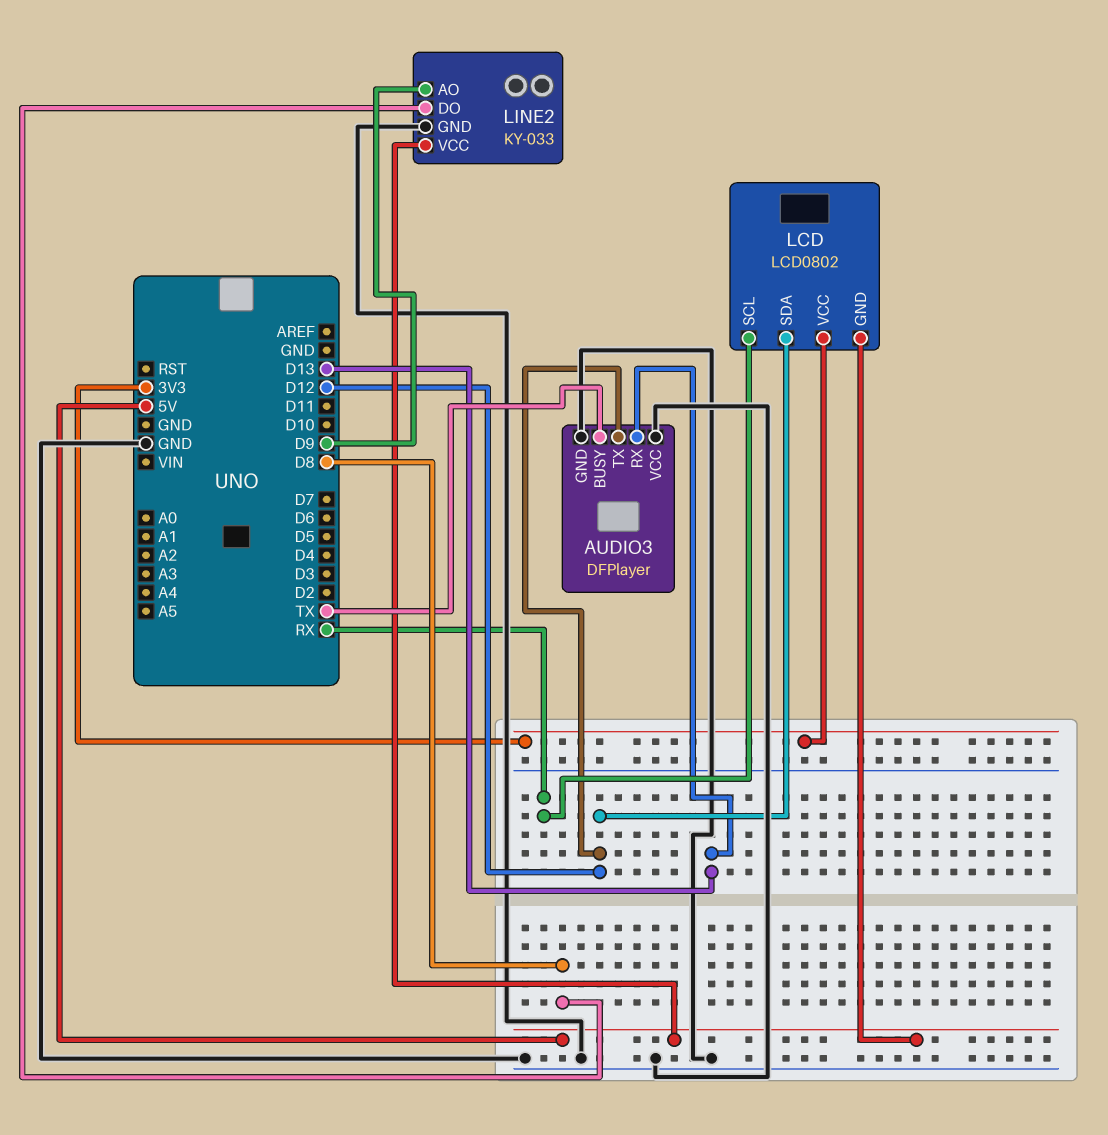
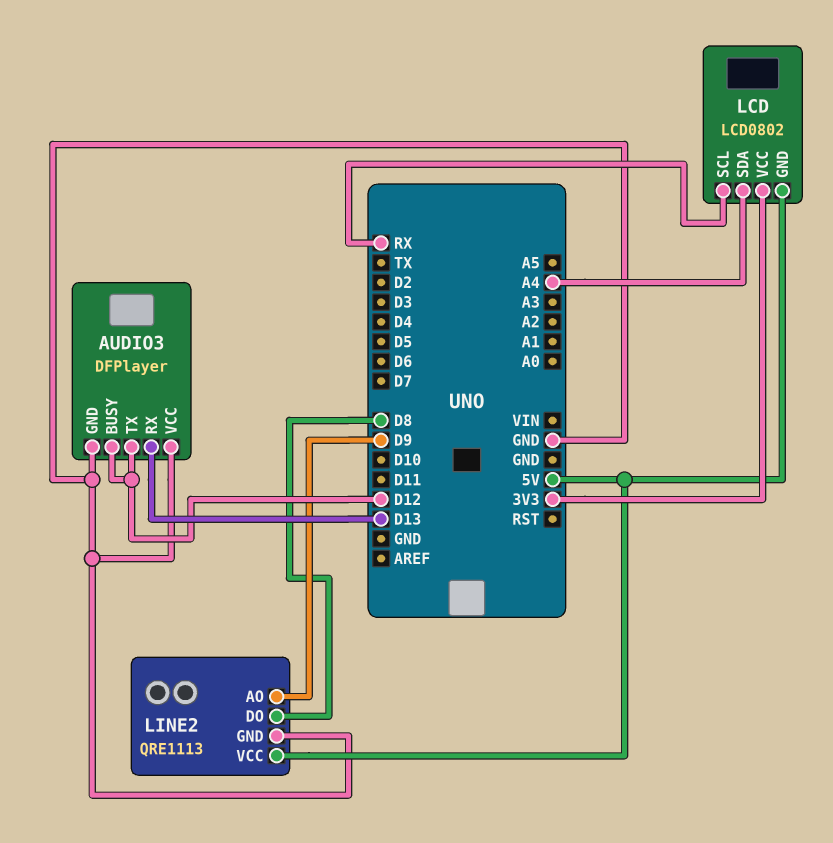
AUDIO3 pin BUSY: TX -> D12
LCD pin SDA: D12 -> A4
LINE2: KY-033 -> QRE1113

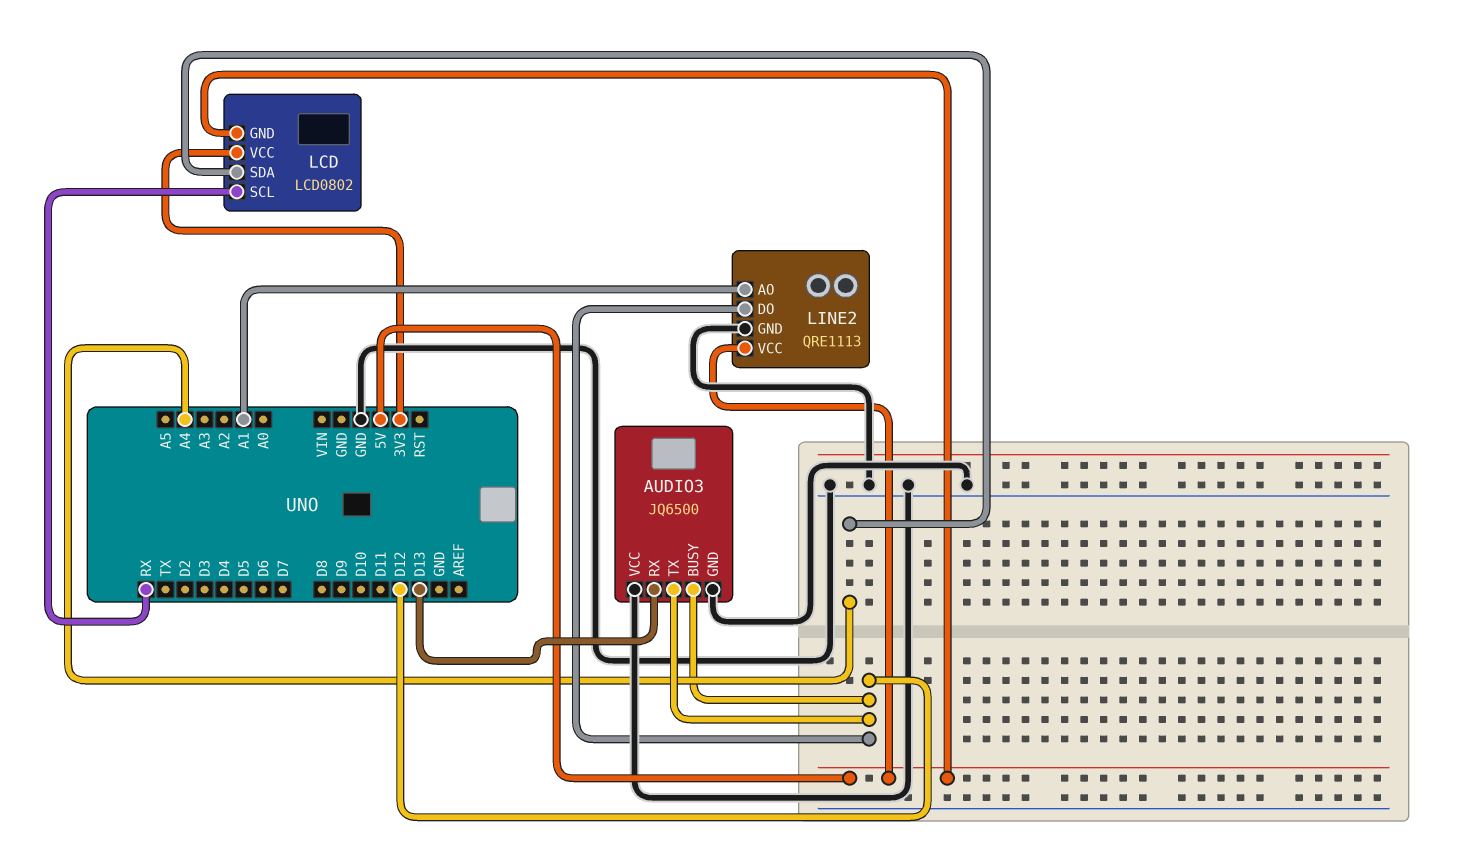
AUDIO3: DFPlayer -> JQ6500
LINE2 pin AO: D9 -> A1
LINE2 pin DO: D8 -> D12

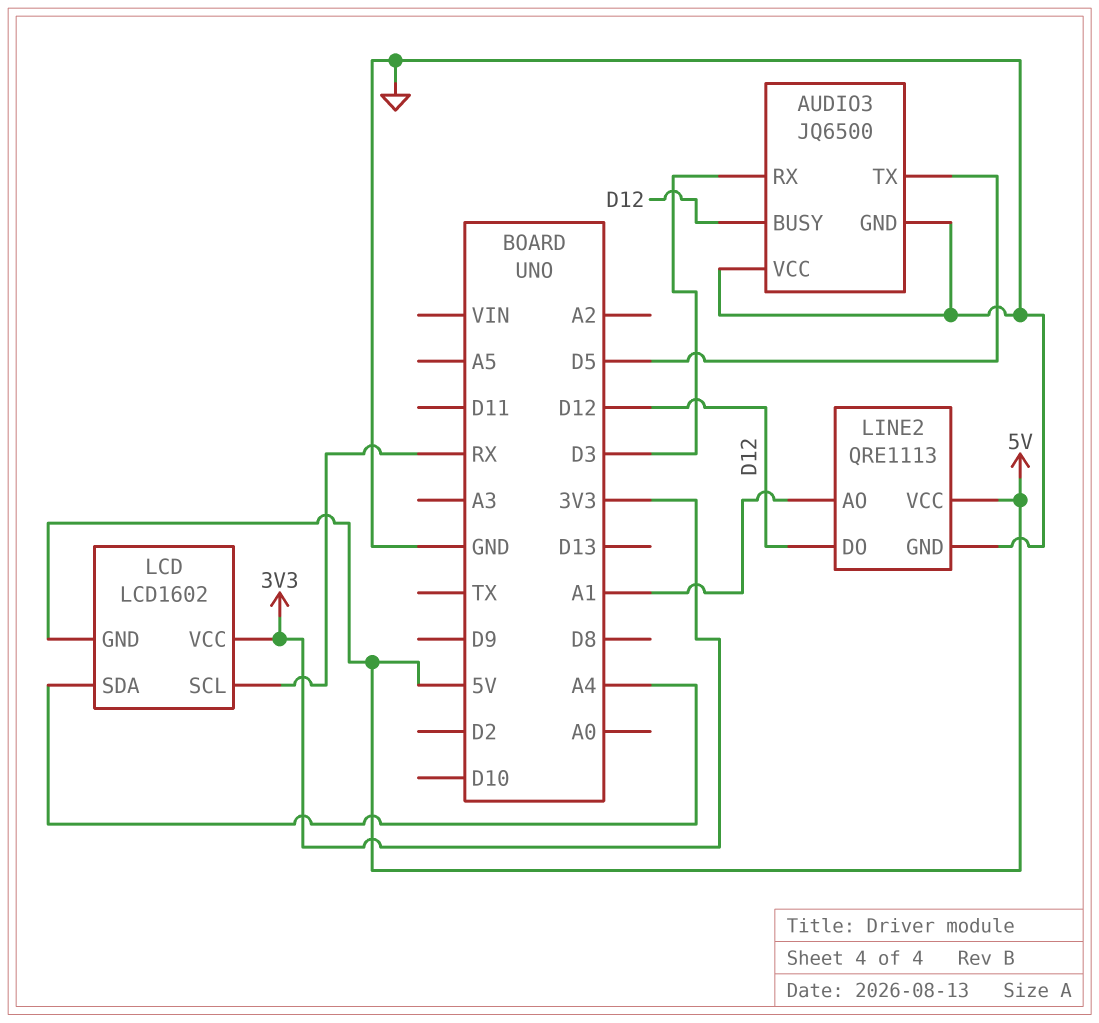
AUDIO3 pin RX: D13 -> D3
AUDIO3 pin TX: D12 -> D5
LCD: LCD0802 -> LCD1602

